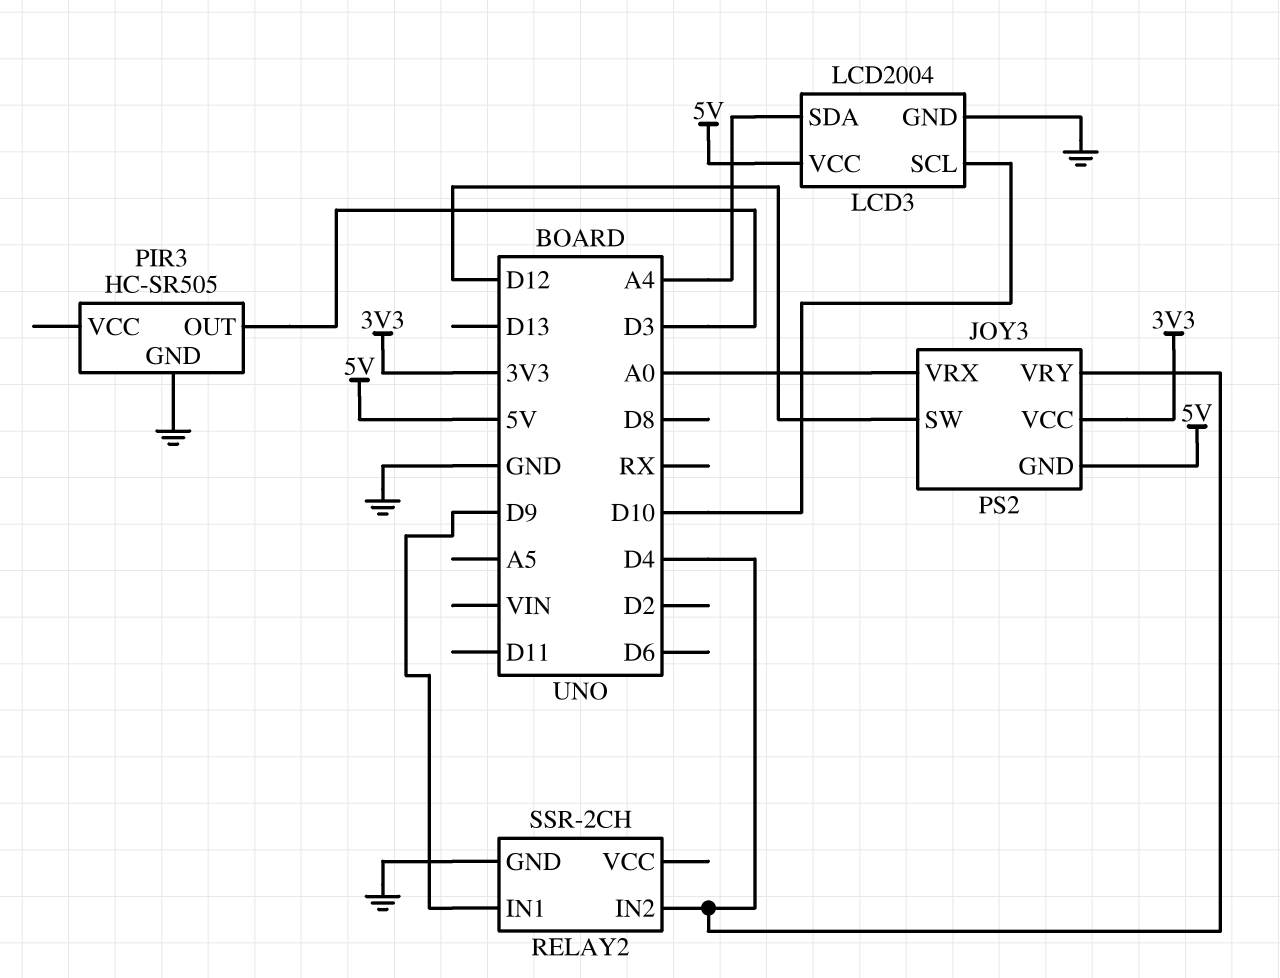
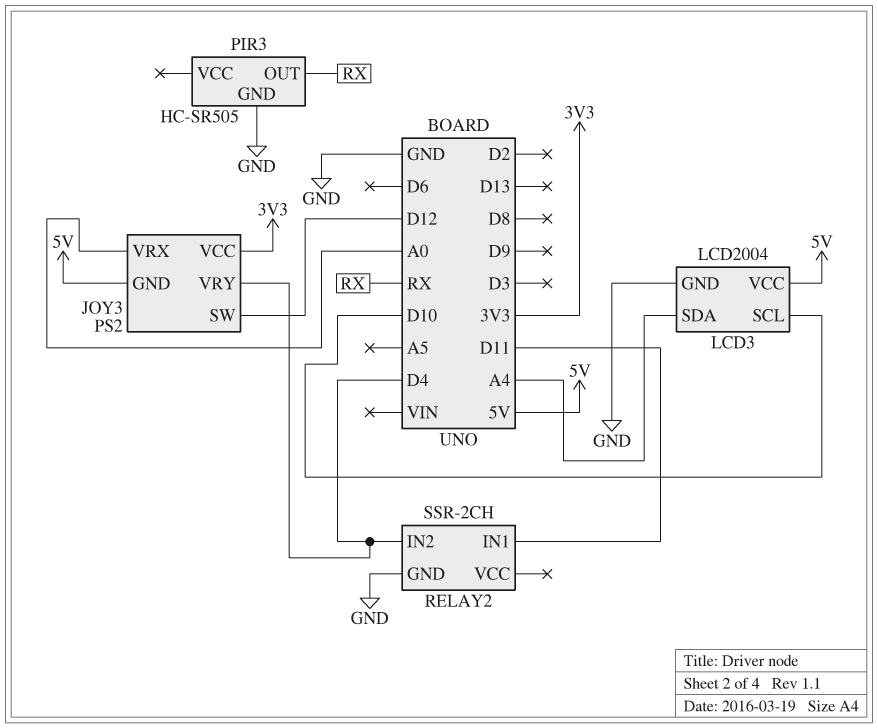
PIR3 pin OUT: D3 -> RX
RELAY2 pin IN1: D9 -> D11

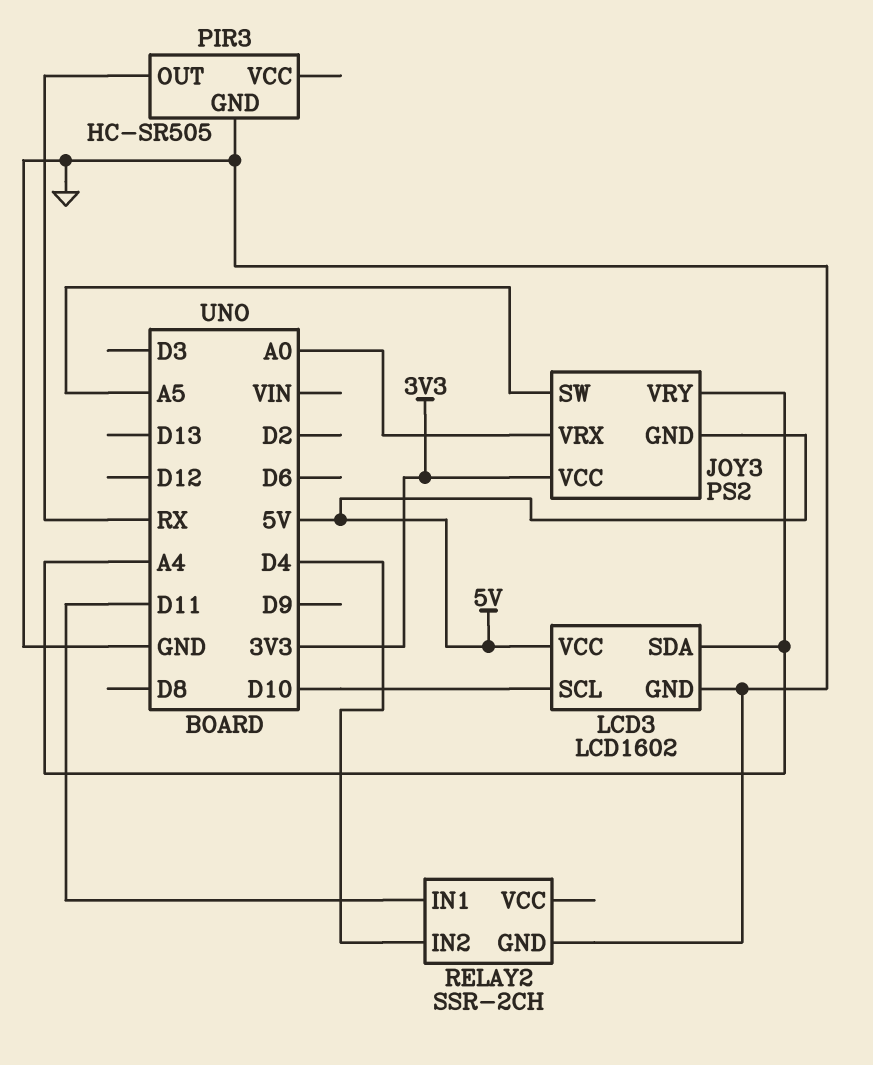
JOY3 pin SW: D12 -> A5
JOY3 pin VRY: D4 -> A4
LCD3: LCD2004 -> LCD1602

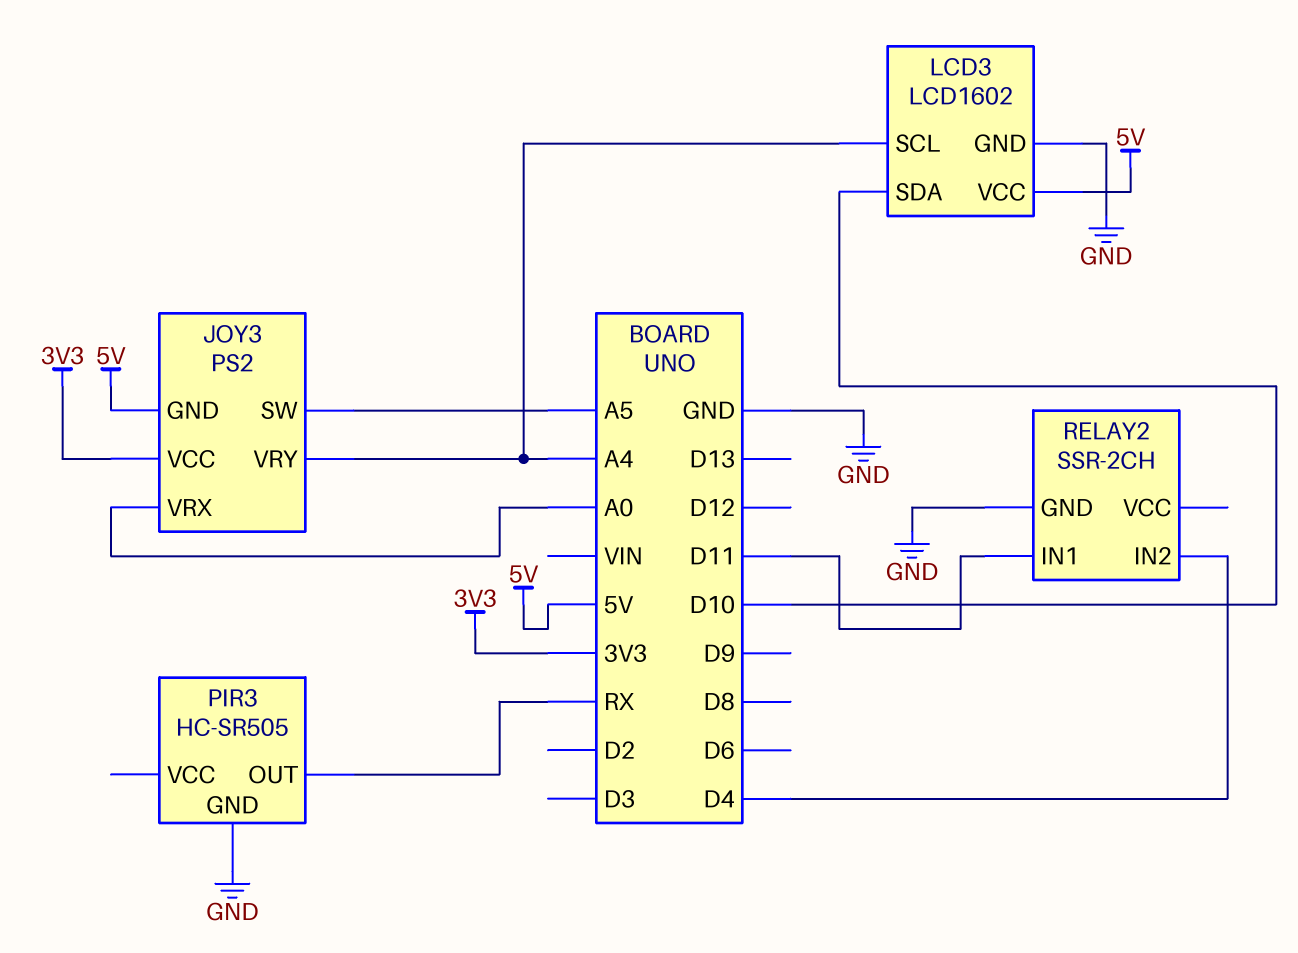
LCD3 pin SCL: D10 -> A4
LCD3 pin SDA: A4 -> D10

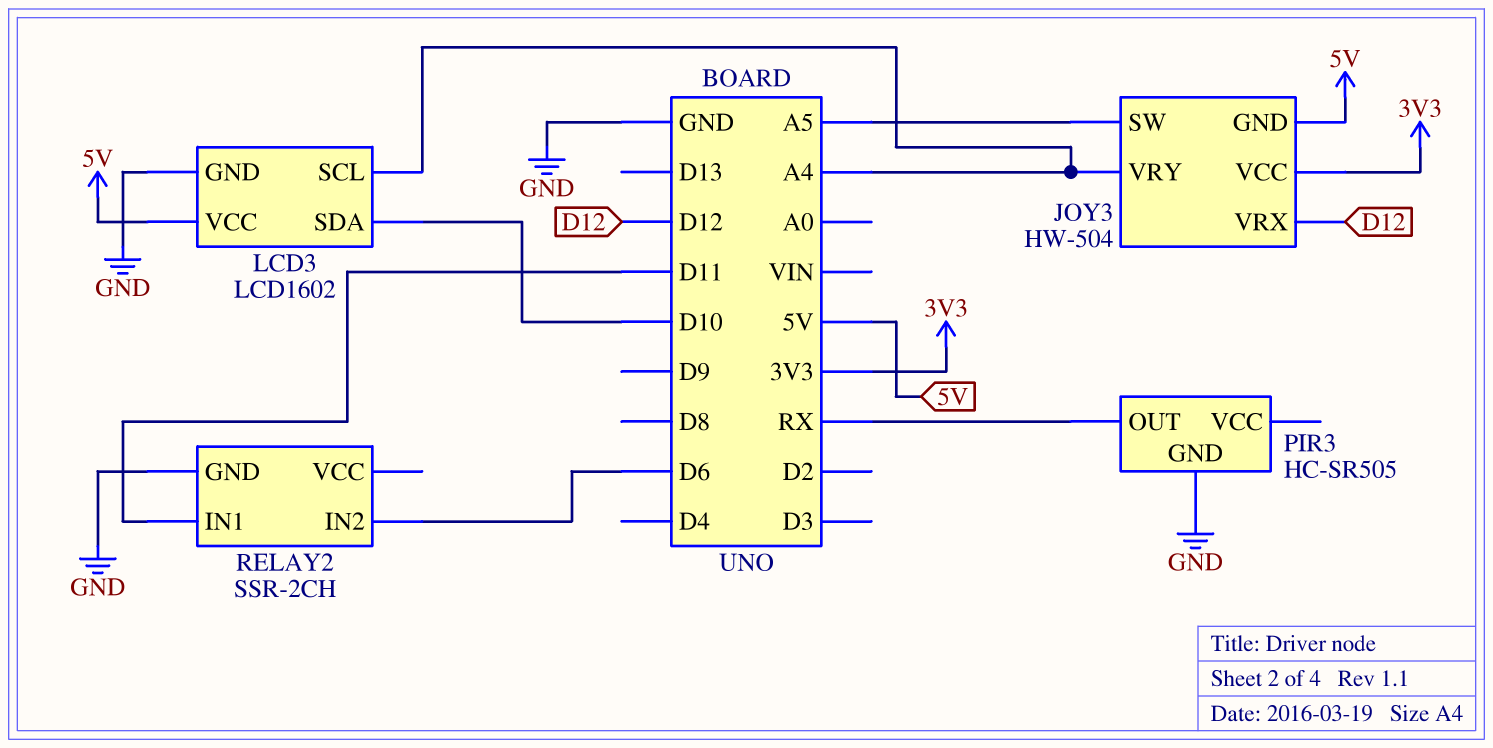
JOY3: PS2 -> HW-504
JOY3 pin VRX: A0 -> D12
RELAY2 pin IN2: D4 -> D6

